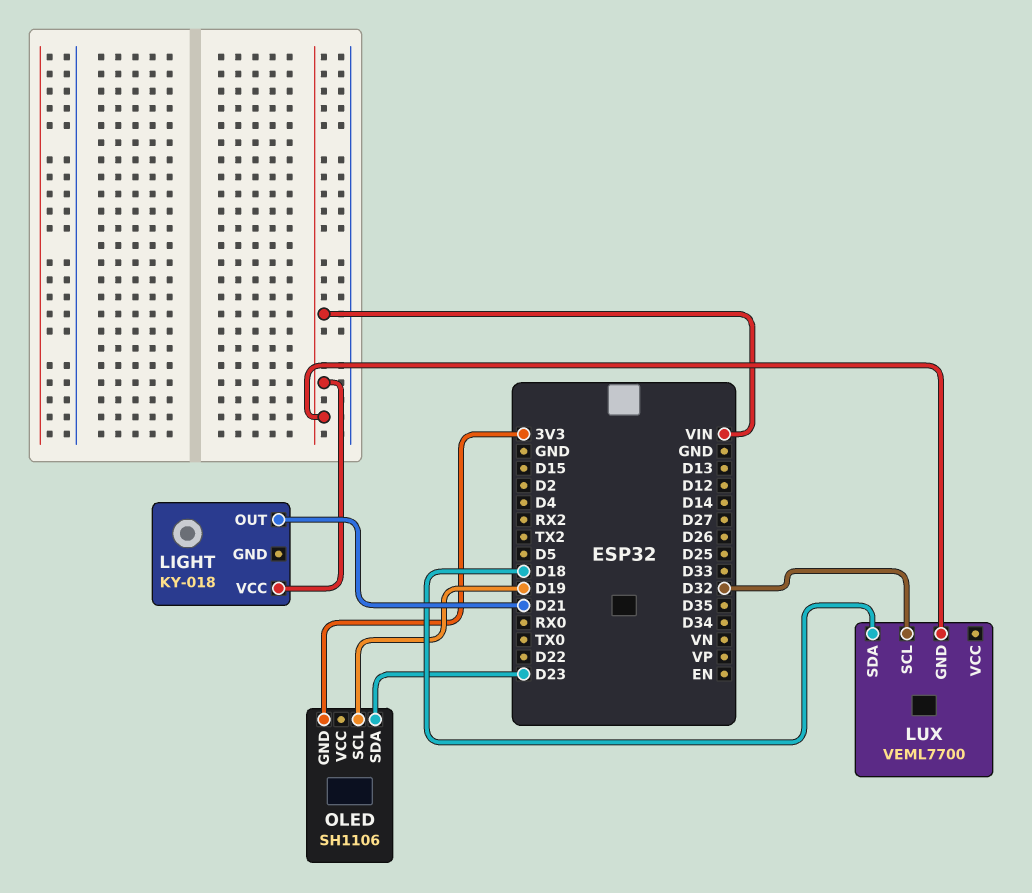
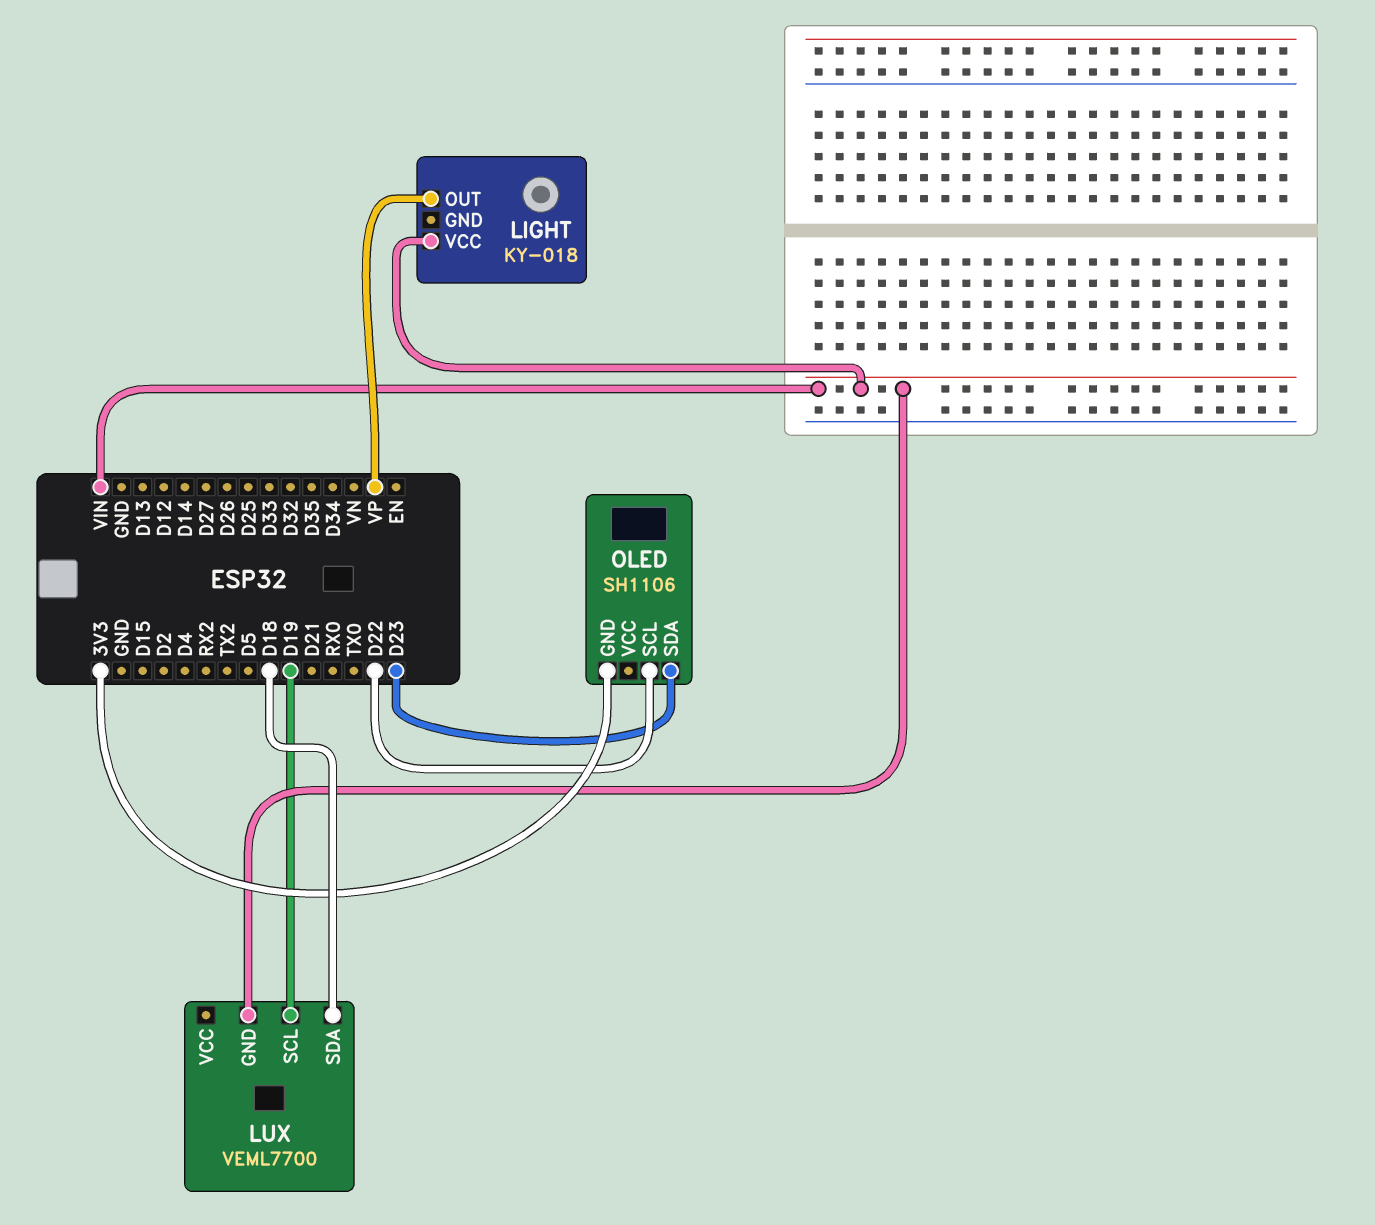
LIGHT pin OUT: D21 -> VP
LUX pin SCL: D32 -> D19
OLED pin SCL: D19 -> D22

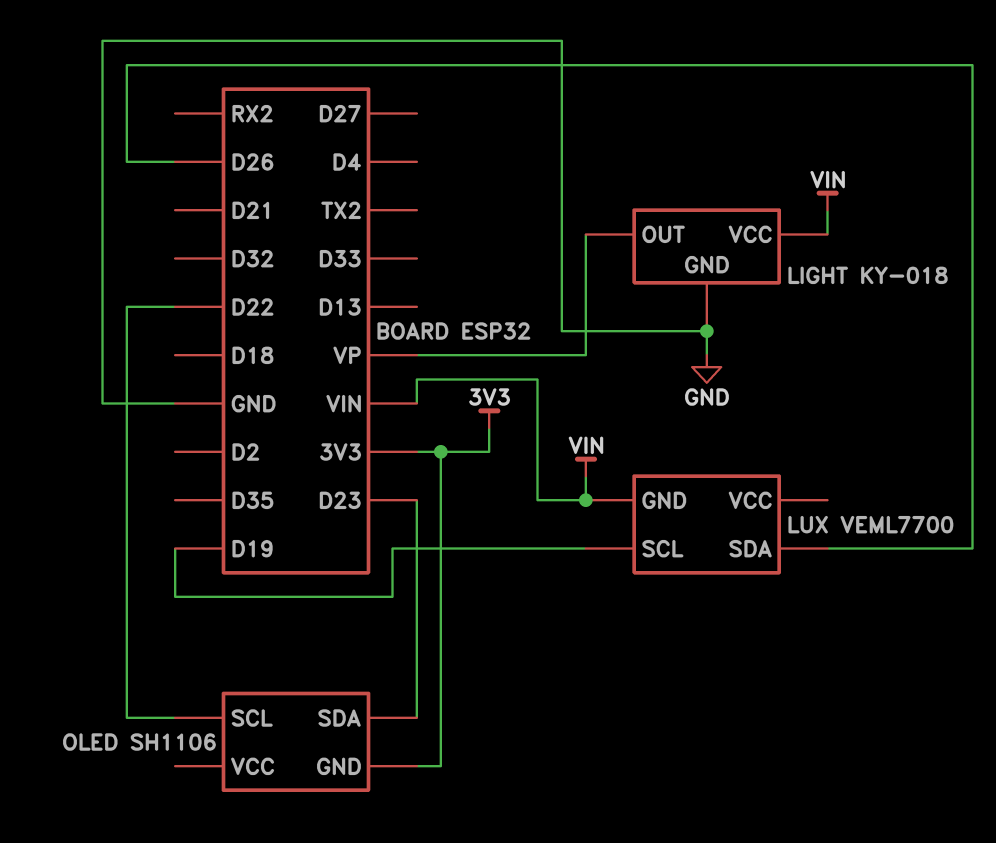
LIGHT pin GND: none -> GND
LUX pin SDA: D18 -> D26

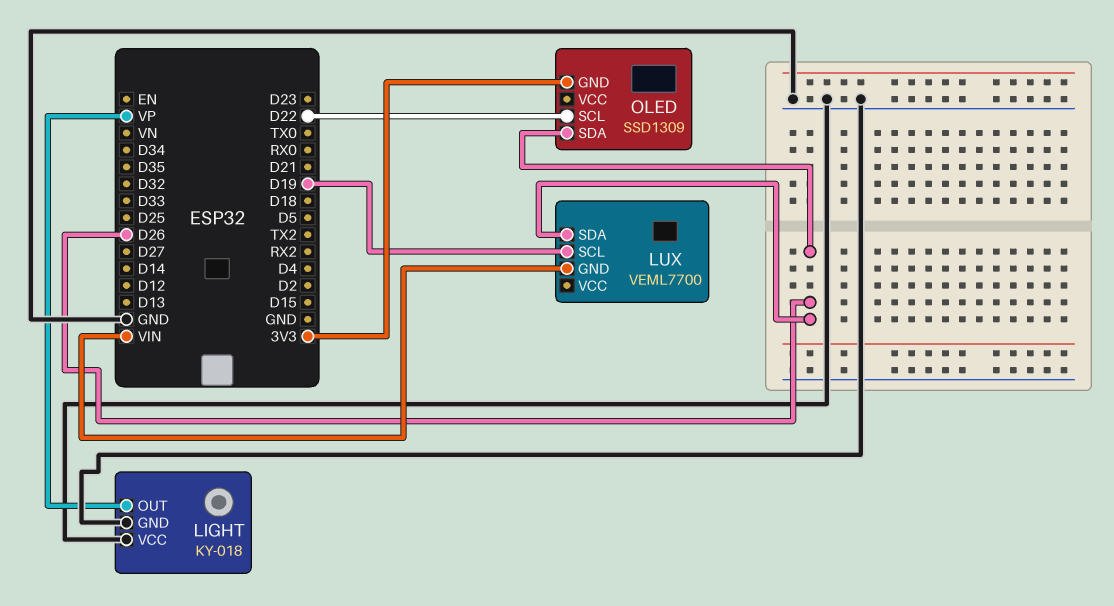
LIGHT pin VCC: VIN -> GND
OLED: SH1106 -> SSD1309
OLED pin SDA: D23 -> D26

